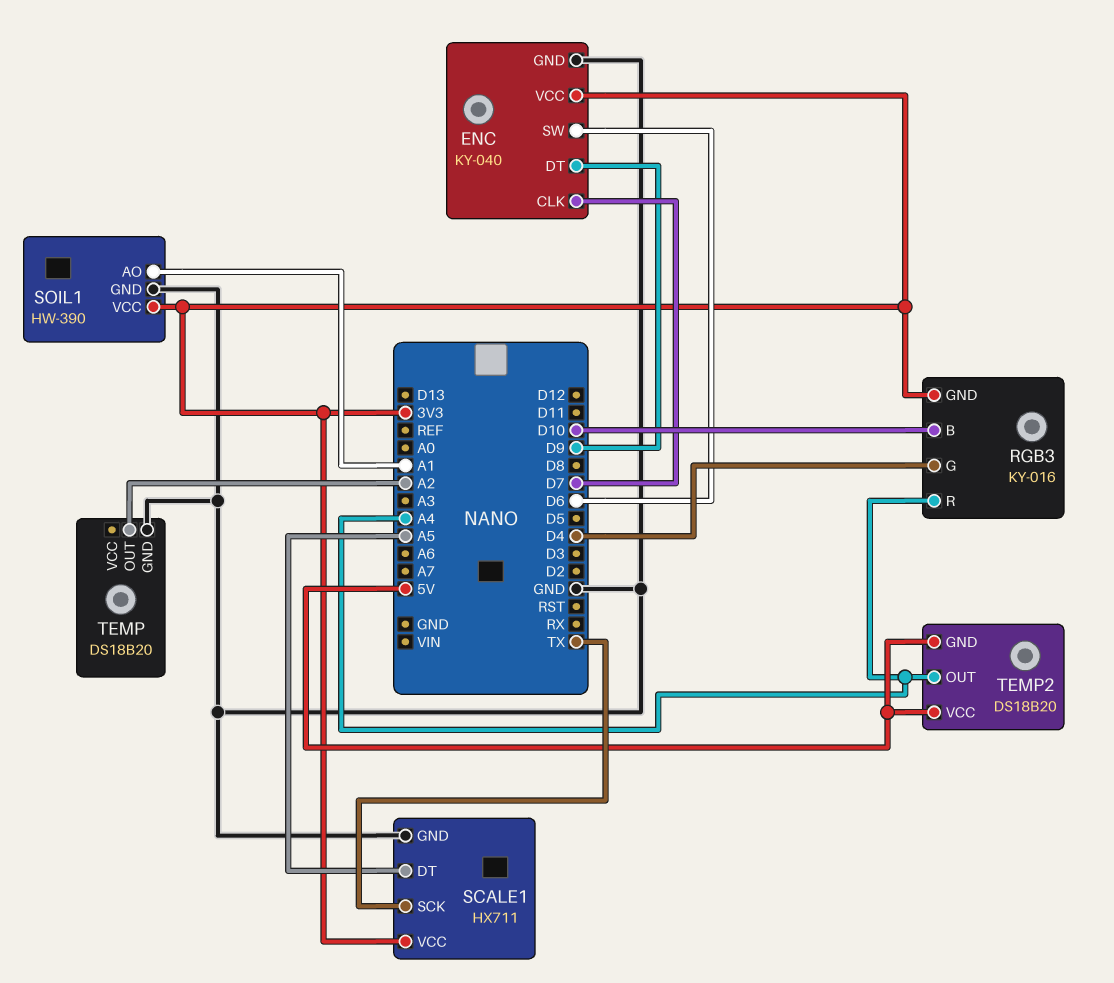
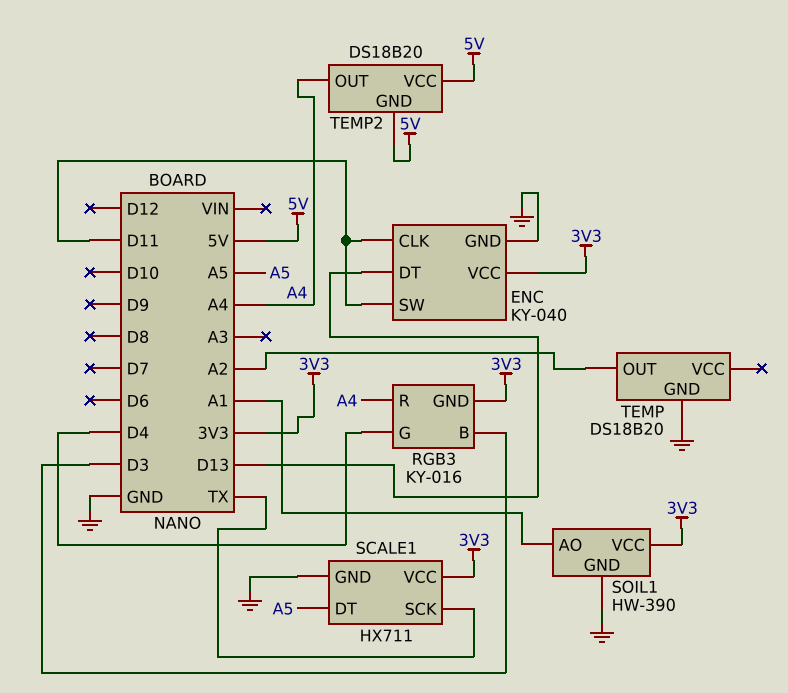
ENC pin CLK: D7 -> D11
ENC pin DT: D9 -> D13
ENC pin SW: D6 -> D11
RGB3 pin B: D10 -> D3

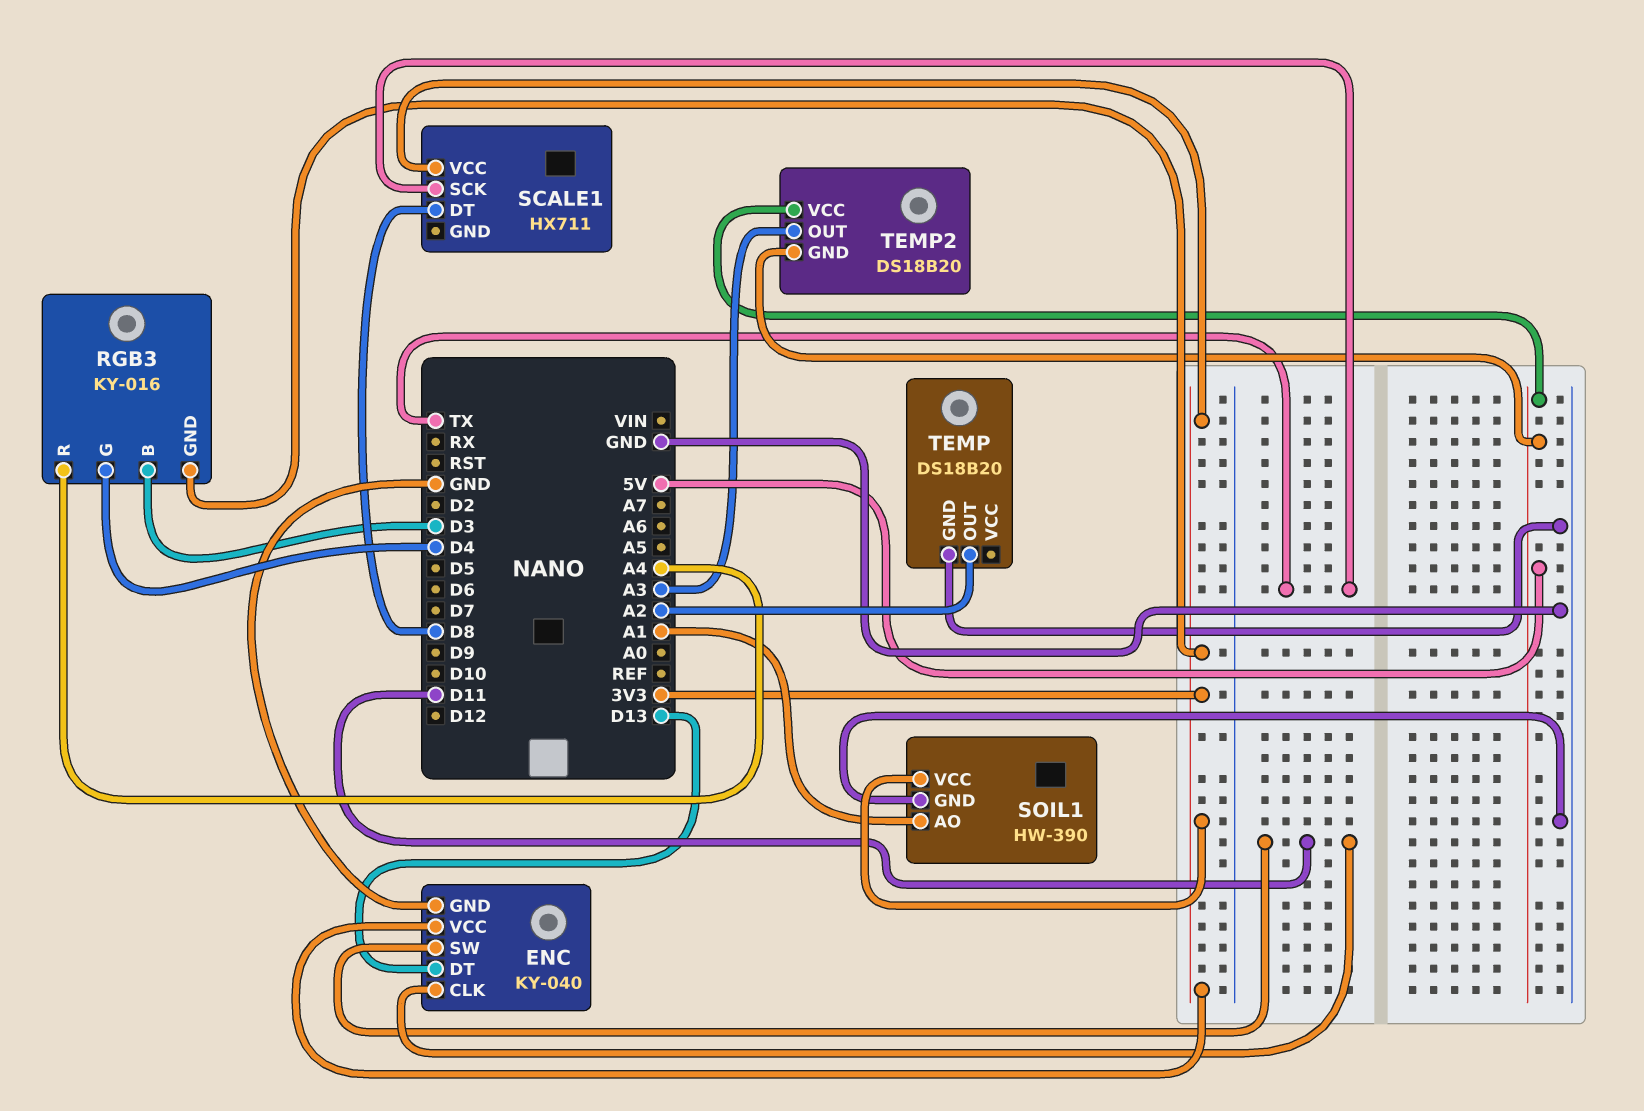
SCALE1 pin DT: A5 -> D8
SCALE1 pin GND: GND -> none
TEMP2 pin OUT: A4 -> A3

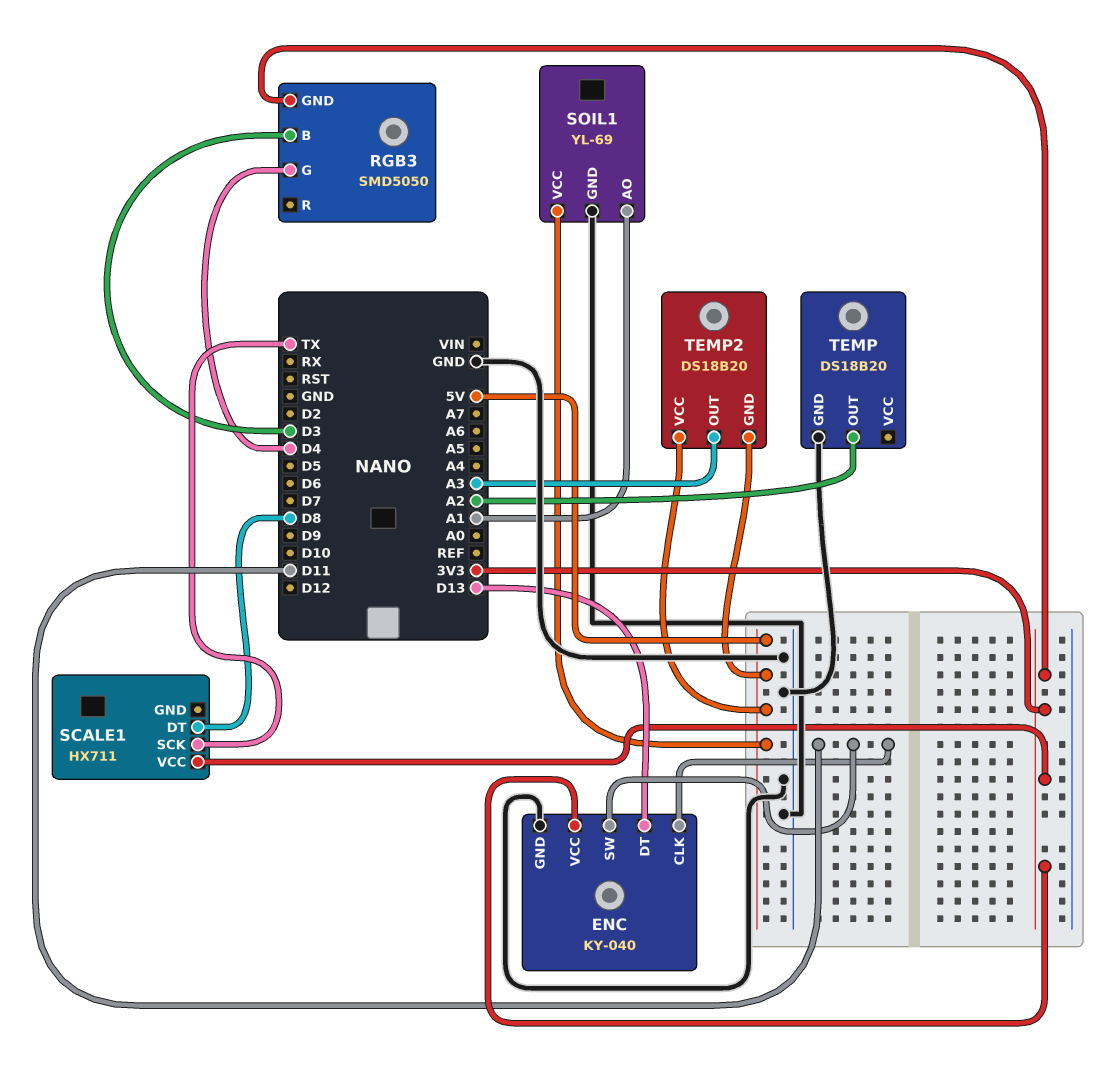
RGB3: KY-016 -> SMD5050
RGB3 pin R: A4 -> none
SOIL1: HW-390 -> YL-69
SOIL1 pin VCC: 3V3 -> 5V

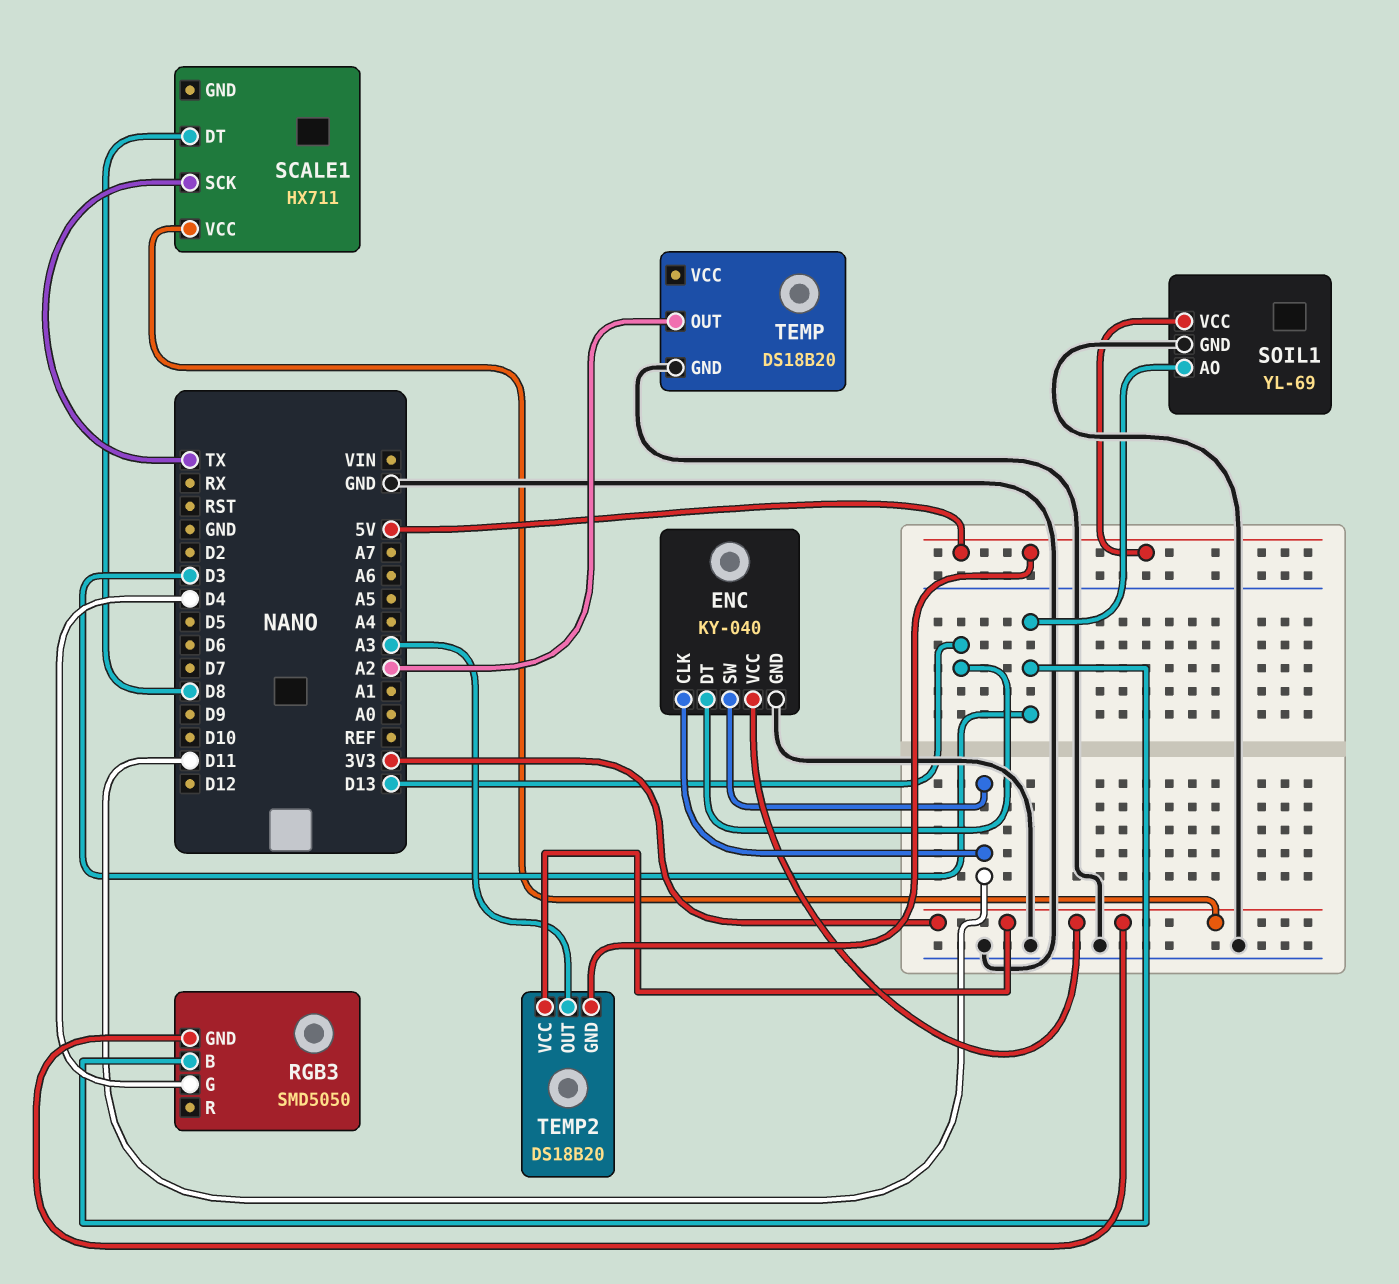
SOIL1 pin AO: A1 -> D3
TEMP2 pin VCC: 5V -> 3V3

